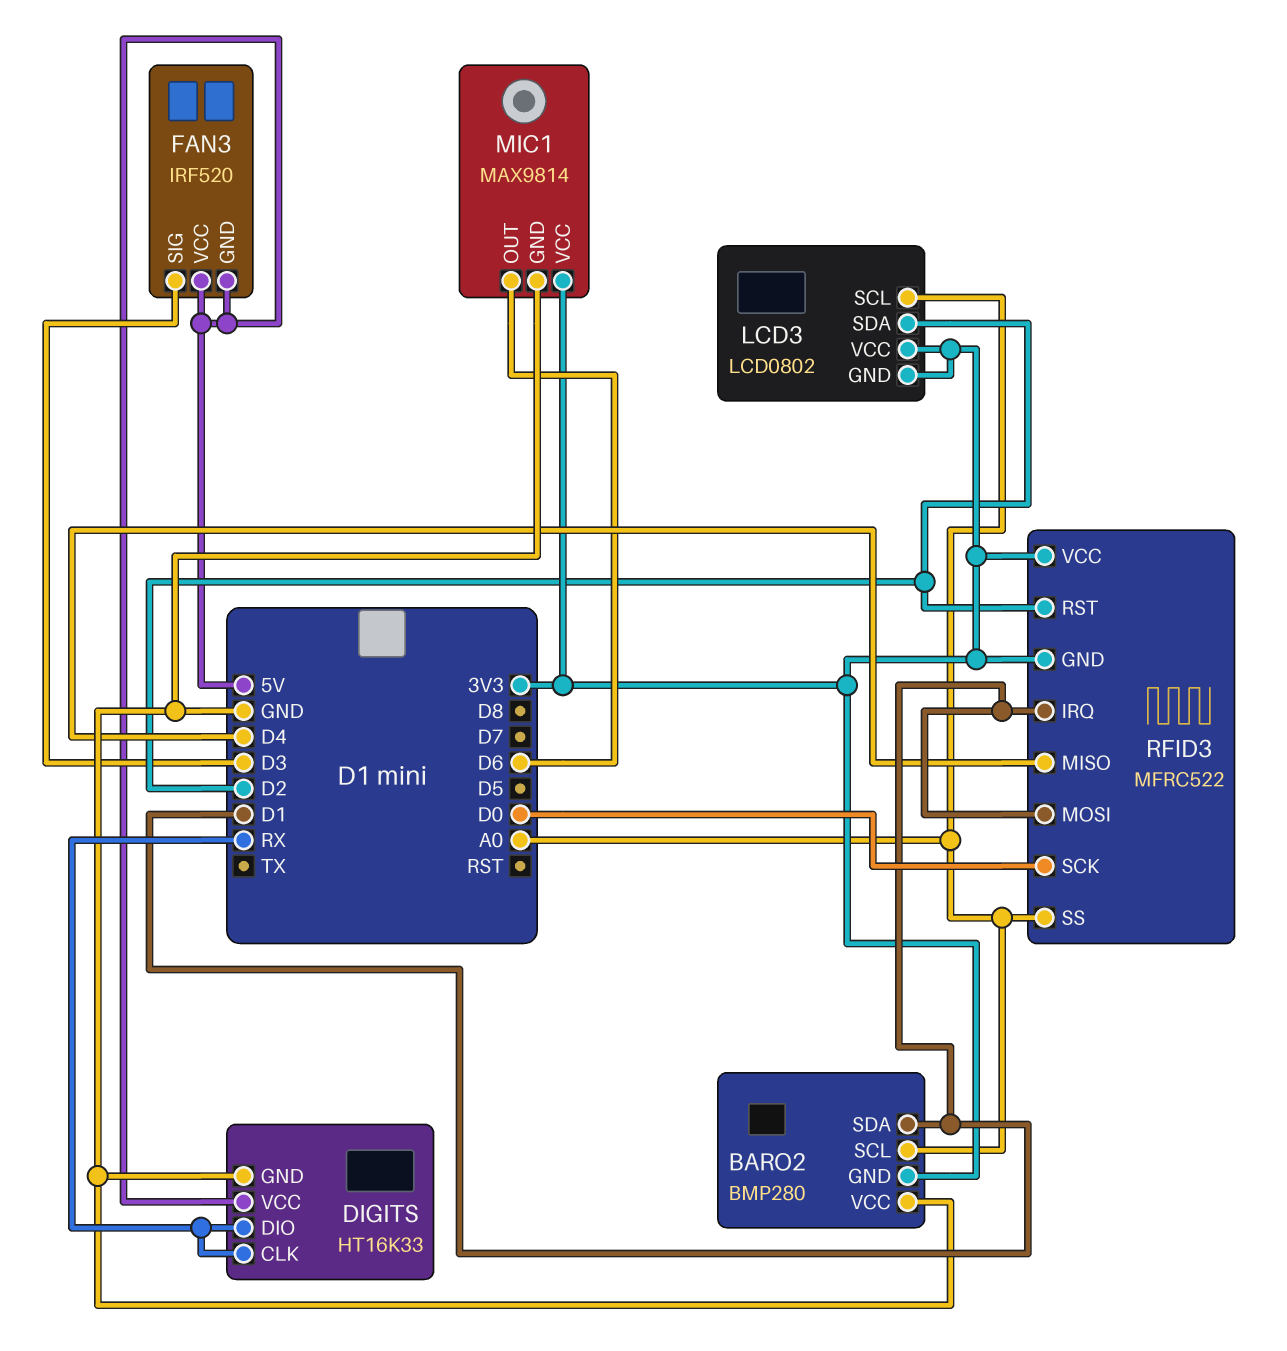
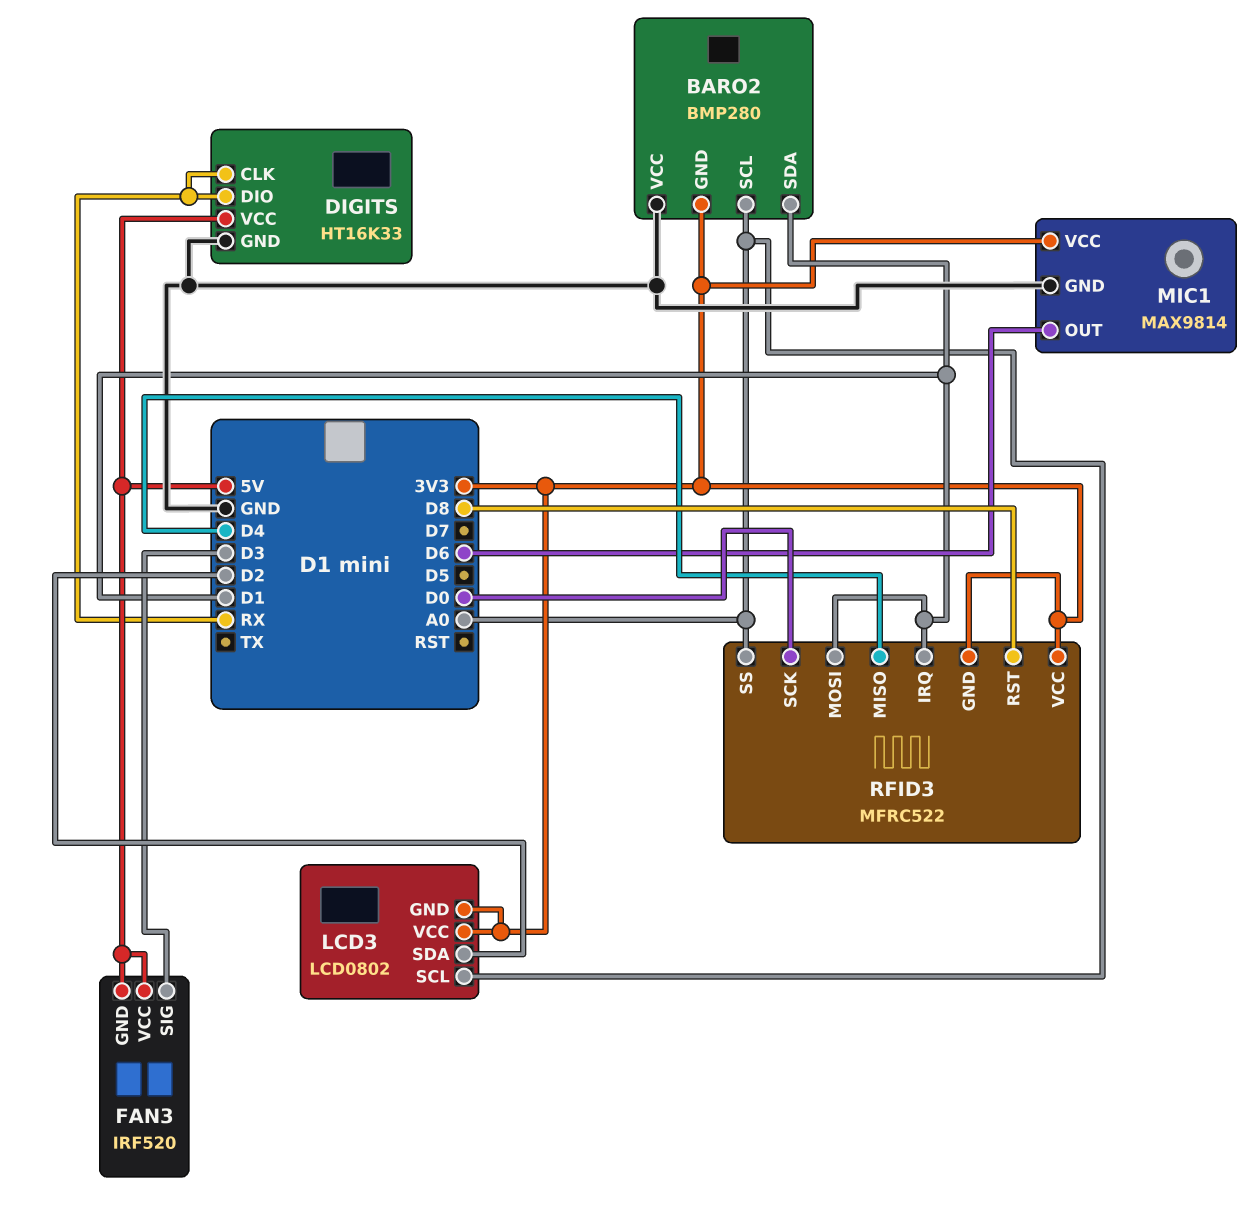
RFID3 pin RST: D2 -> D8

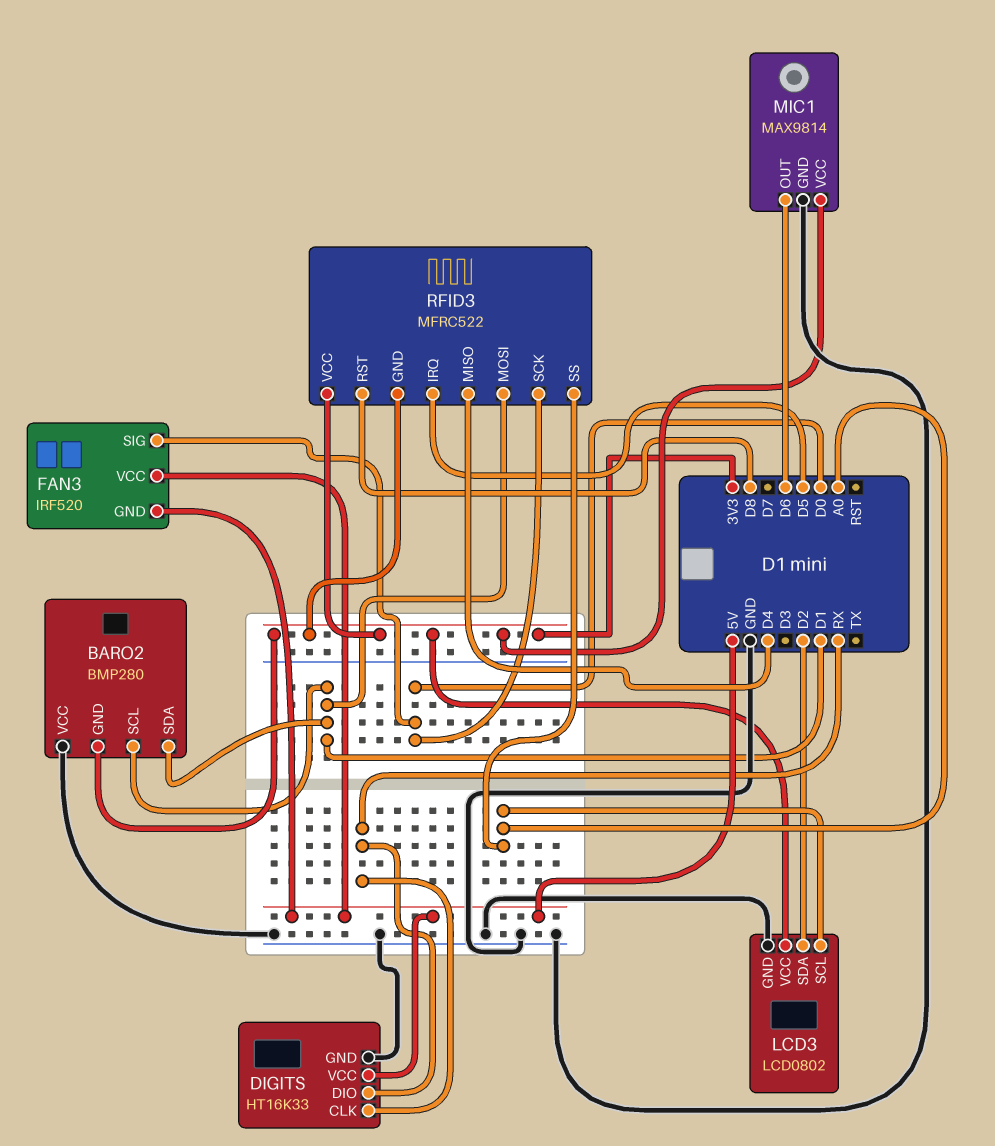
BARO2 pin SCL: A0 -> D1
FAN3 pin SIG: D3 -> D0
LCD3 pin GND: 3V3 -> GND
RFID3 pin IRQ: D1 -> D5

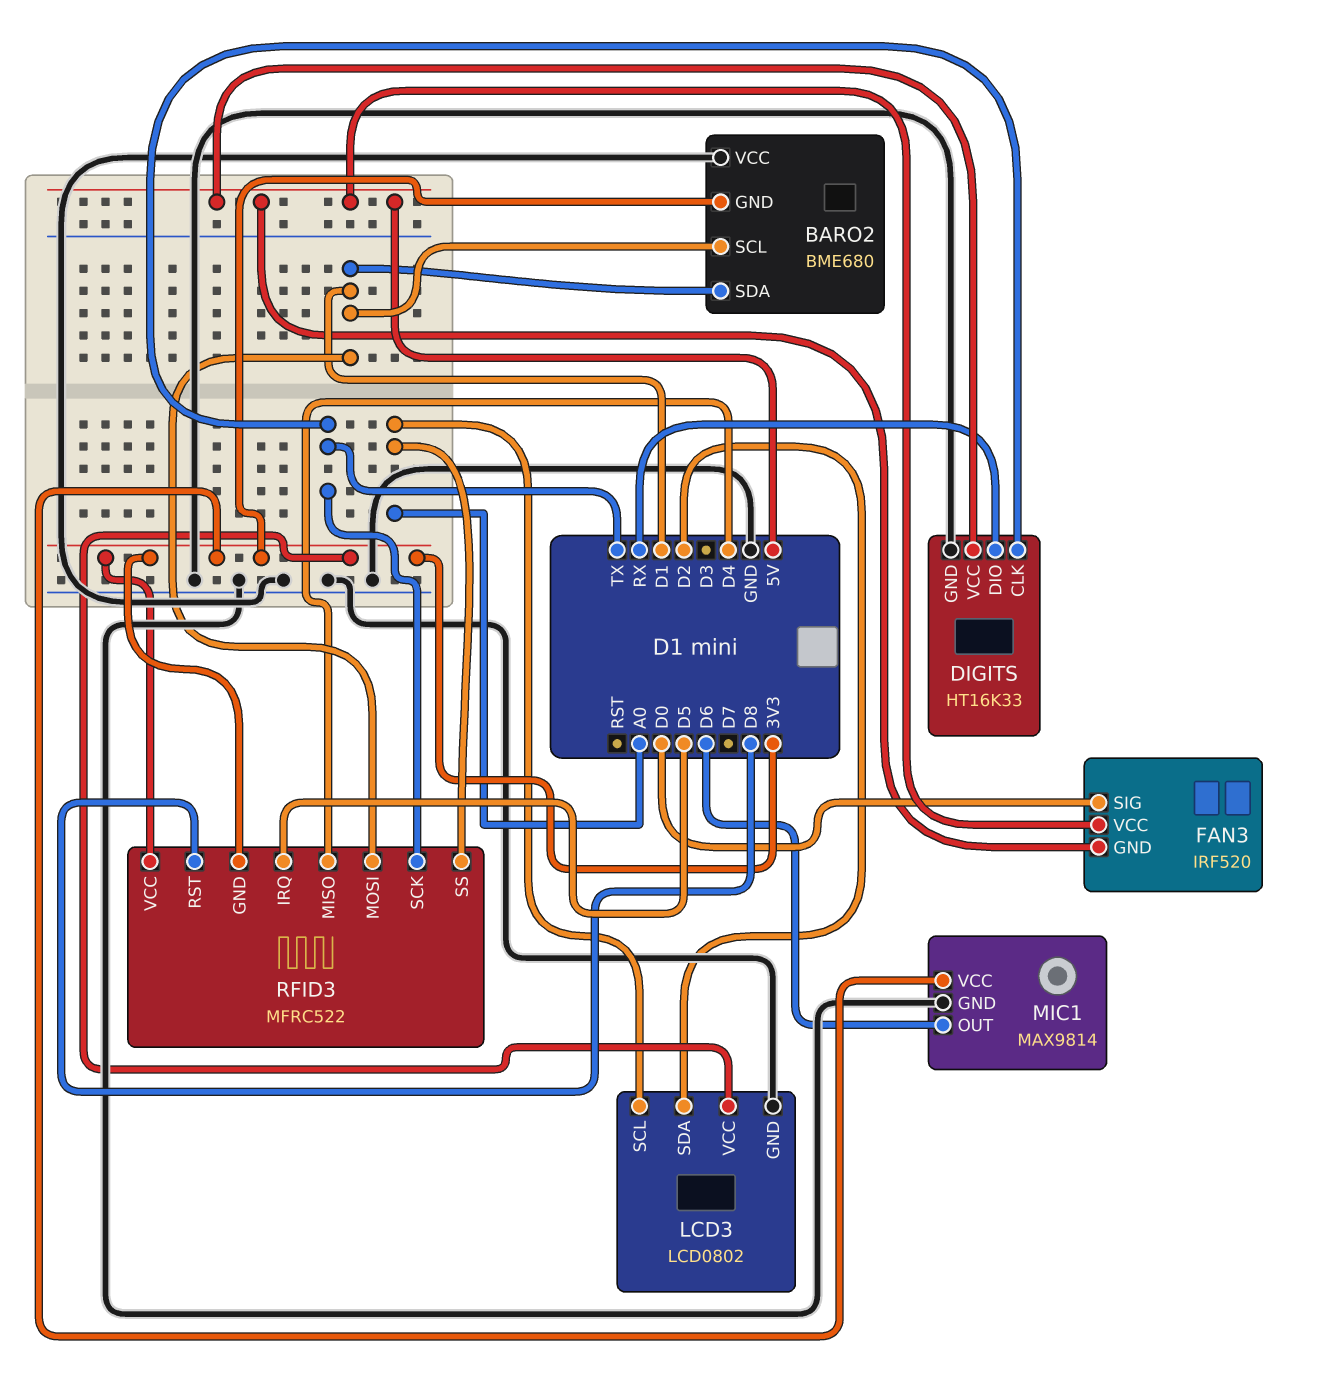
BARO2: BMP280 -> BME680
DIGITS pin CLK: RX -> TX
RFID3 pin SCK: D0 -> TX

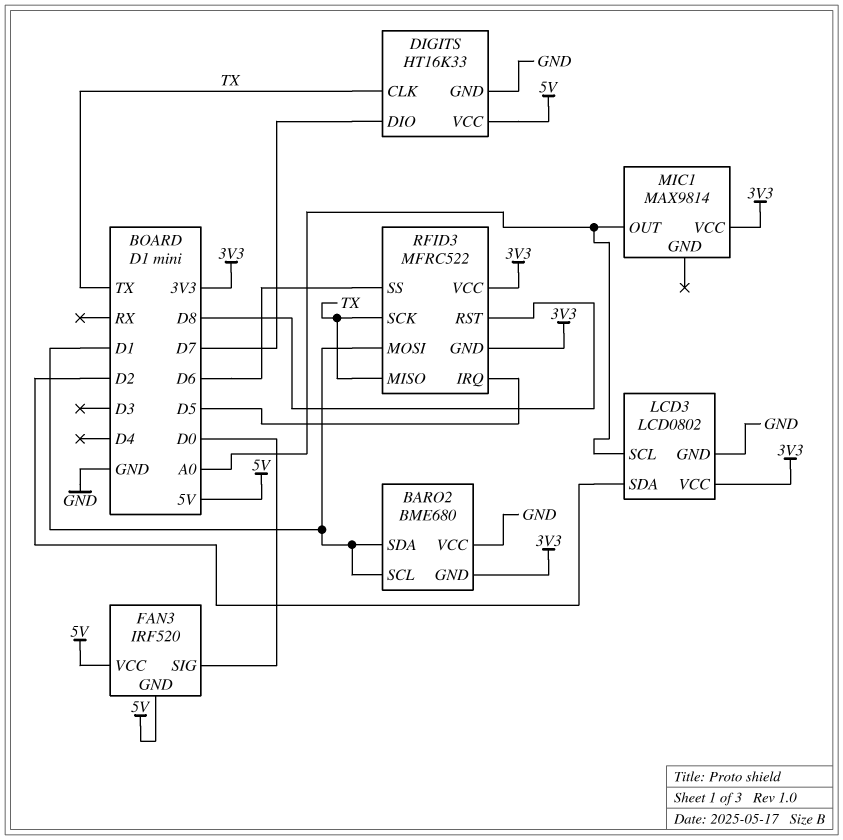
DIGITS pin DIO: RX -> D7
MIC1 pin GND: GND -> none
MIC1 pin OUT: D6 -> A0
RFID3 pin MISO: D4 -> TX
RFID3 pin SS: A0 -> D6

